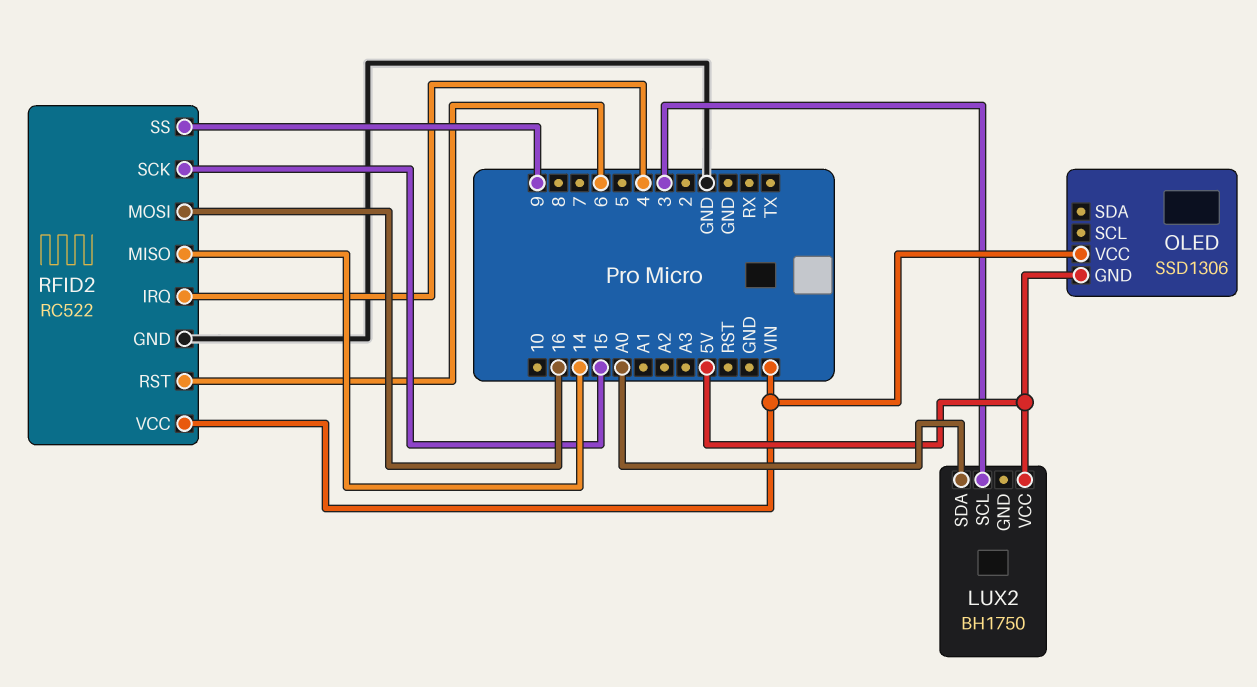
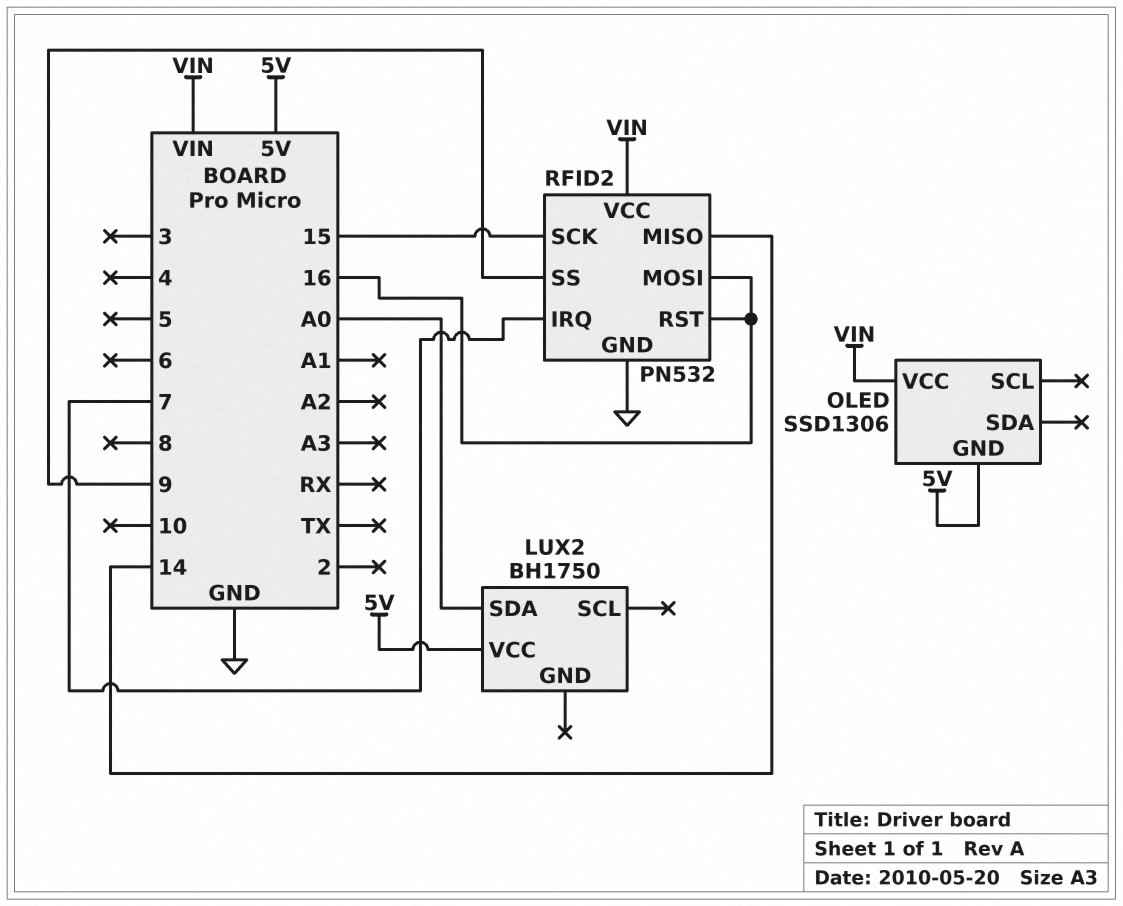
LUX2 pin SCL: 3 -> none
RFID2: RC522 -> PN532
RFID2 pin IRQ: 4 -> 7
RFID2 pin RST: 6 -> 16

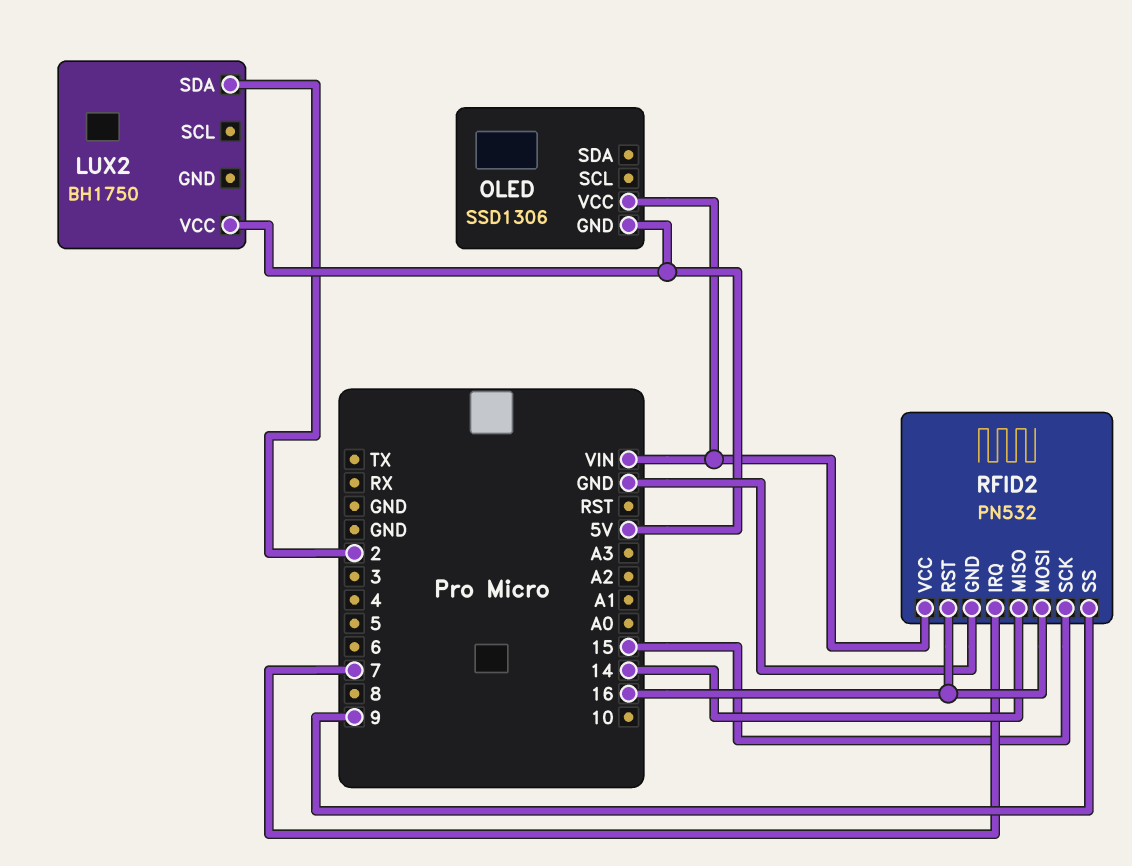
LUX2 pin SDA: A0 -> 2

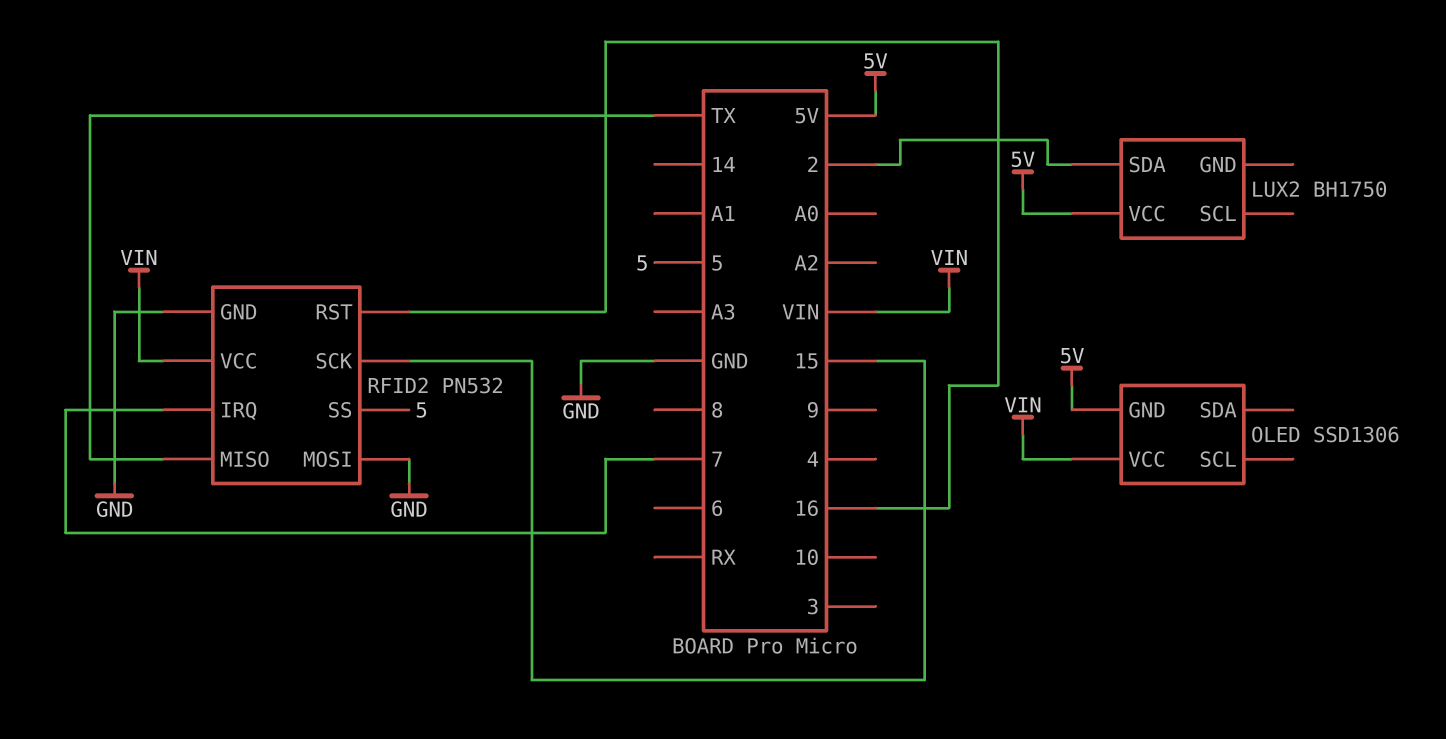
RFID2 pin MISO: 14 -> TX
RFID2 pin MOSI: 16 -> GND
RFID2 pin SS: 9 -> 5

